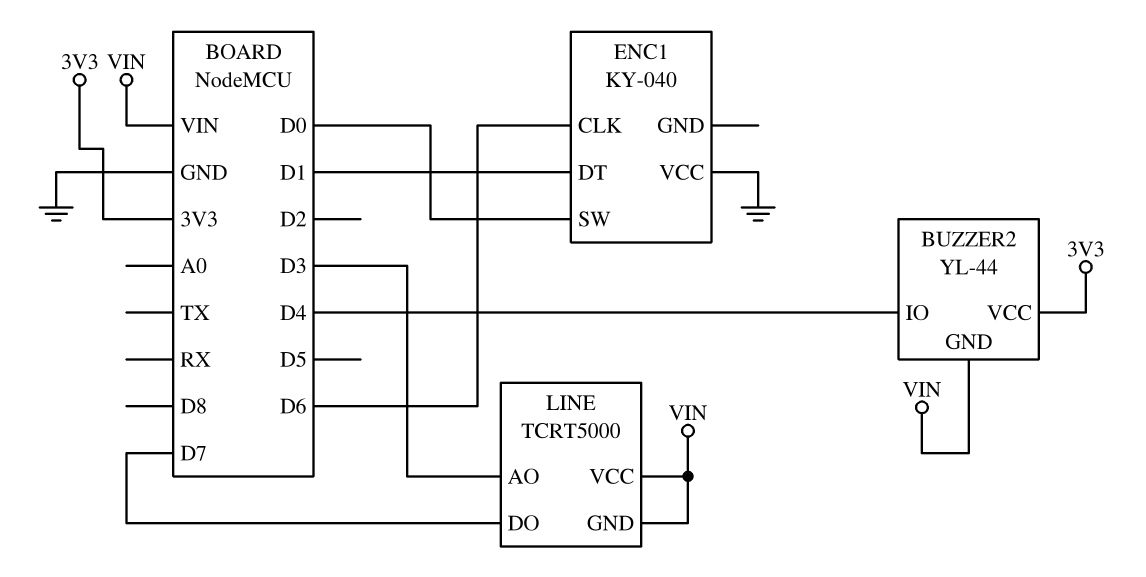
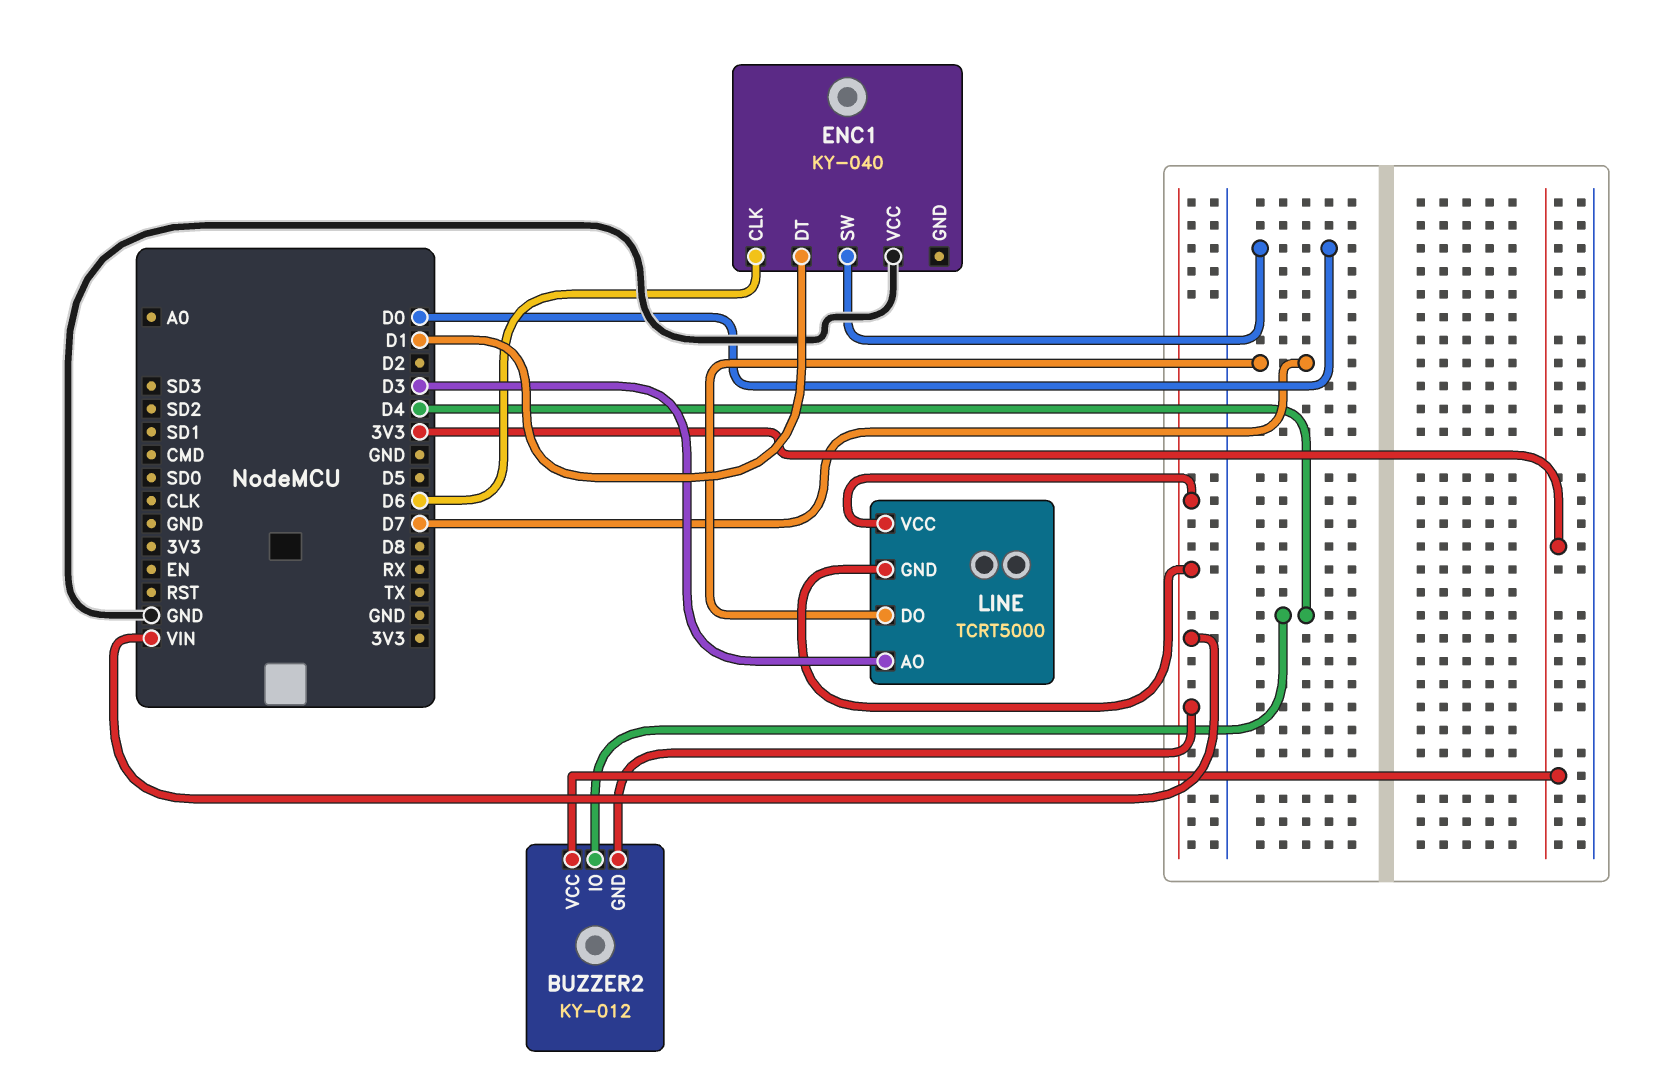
BUZZER2: YL-44 -> KY-012

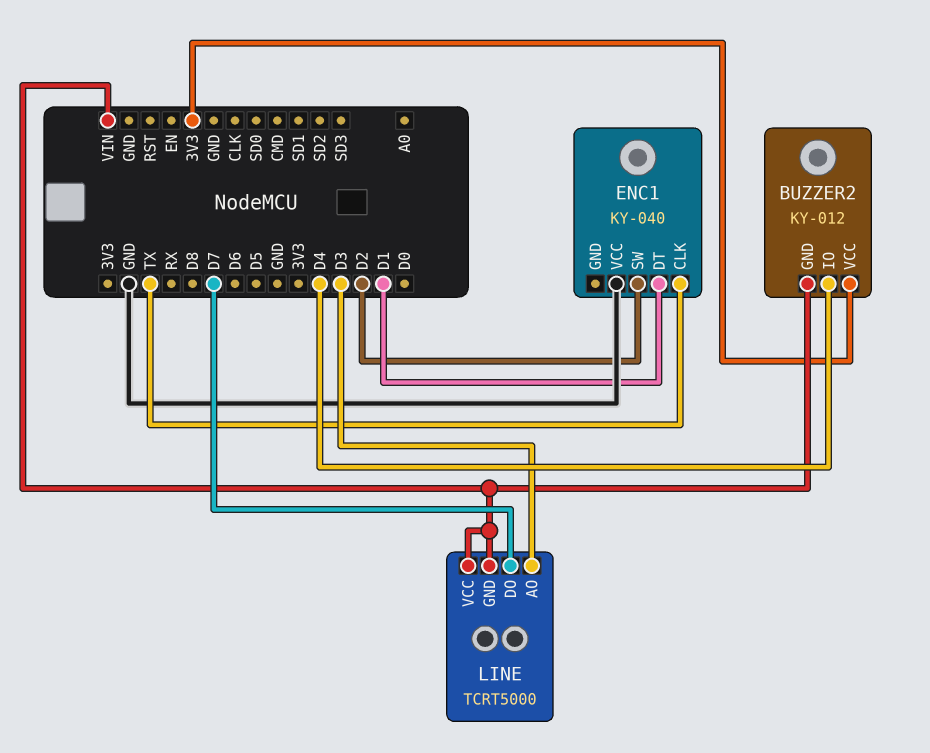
ENC1 pin CLK: D6 -> TX
ENC1 pin SW: D0 -> D2

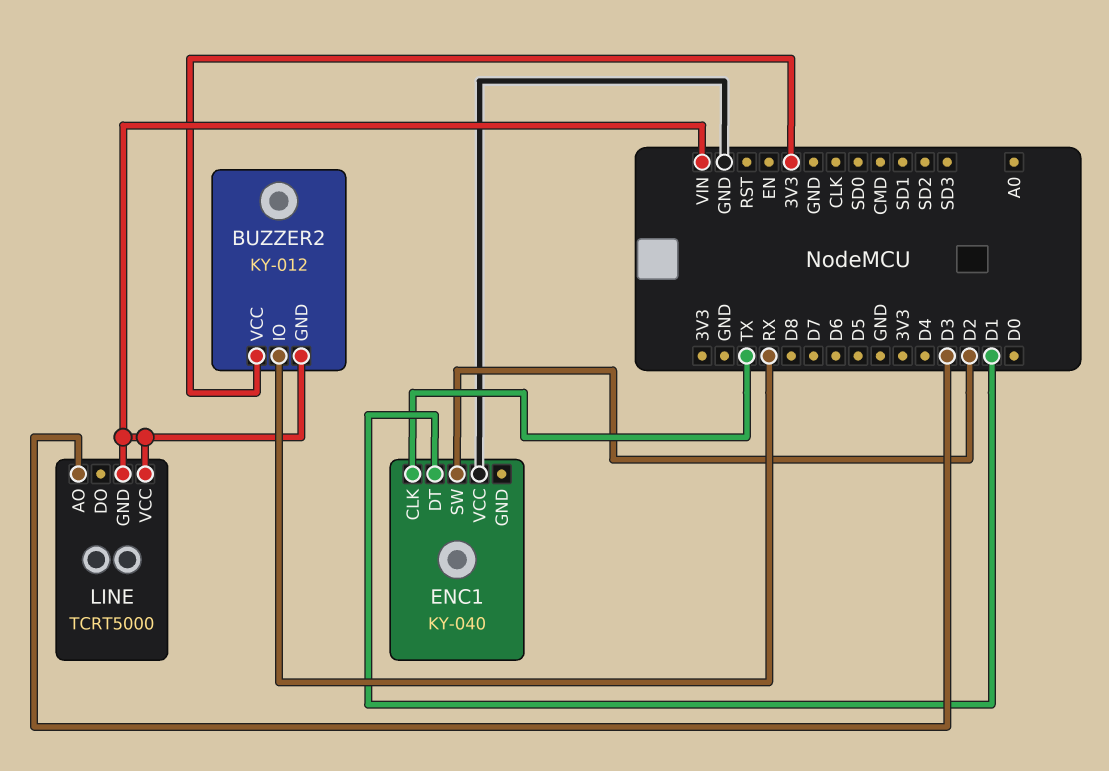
BUZZER2 pin IO: D4 -> RX
LINE pin DO: D7 -> none

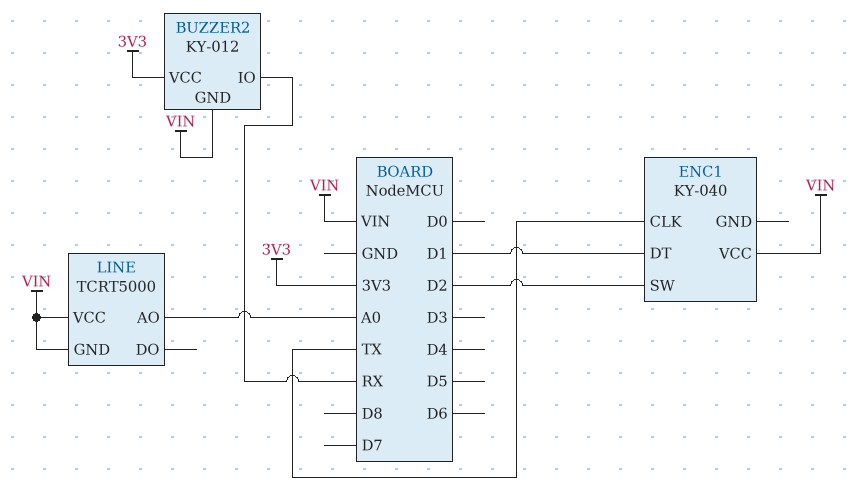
ENC1 pin VCC: GND -> VIN
LINE pin AO: D3 -> A0

